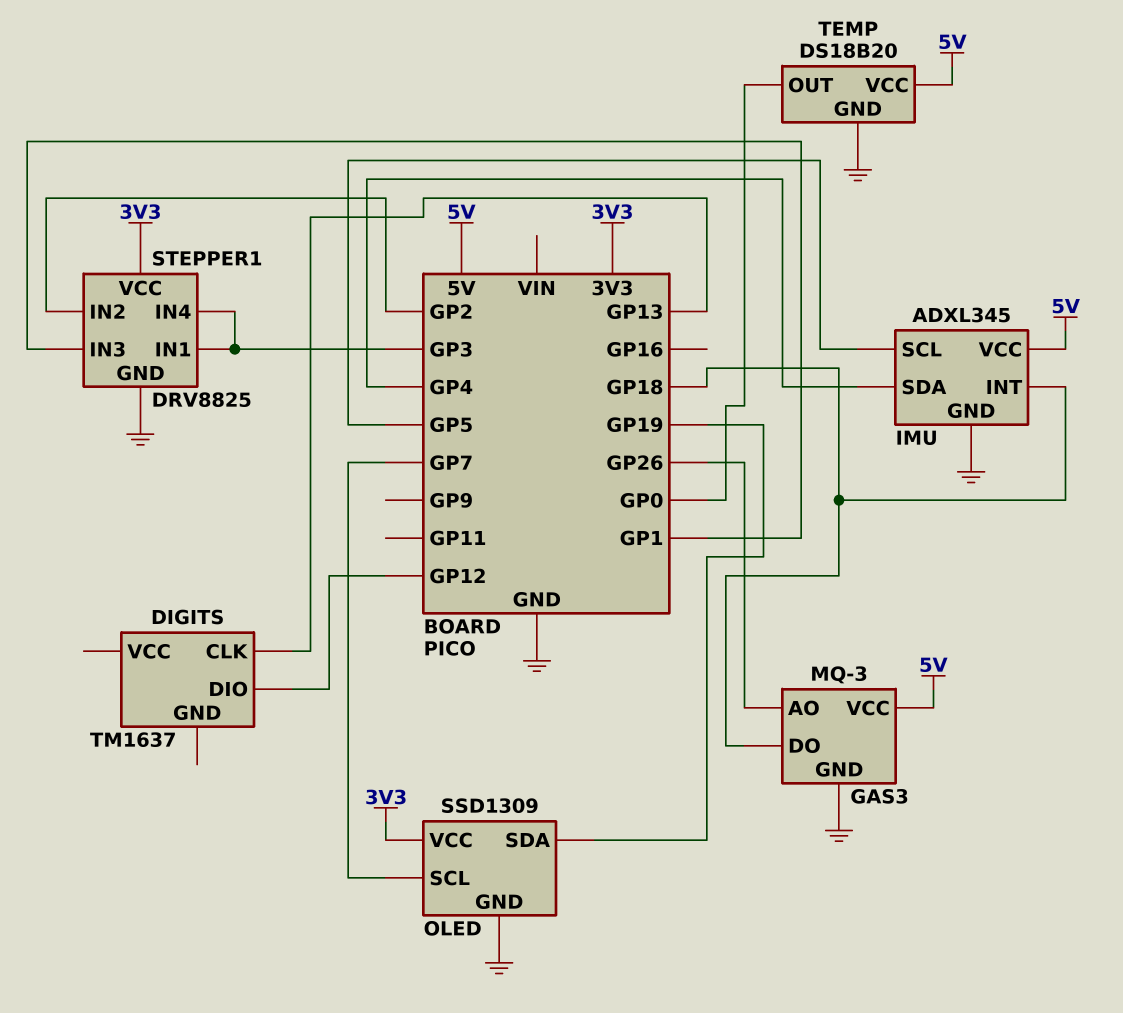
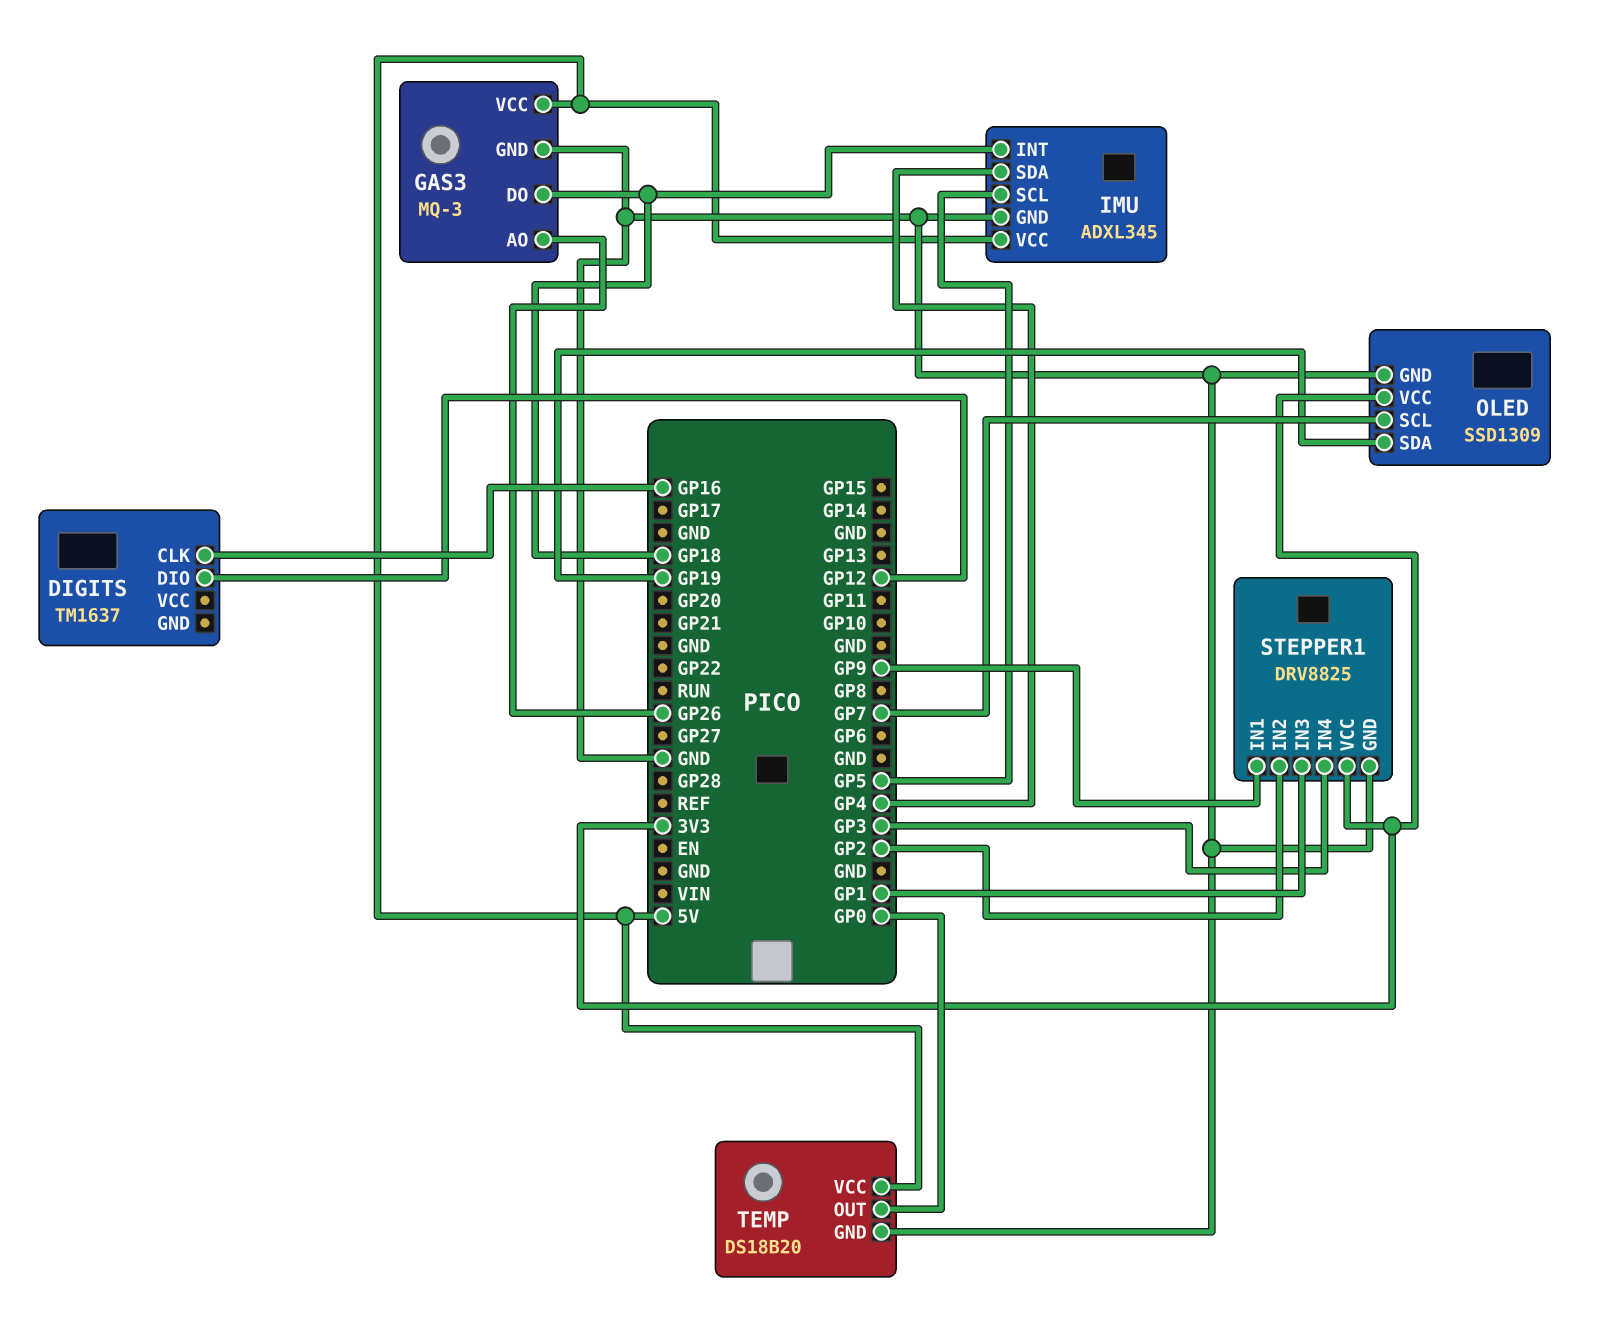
DIGITS pin CLK: GP13 -> GP16
STEPPER1 pin IN1: GP3 -> GP9

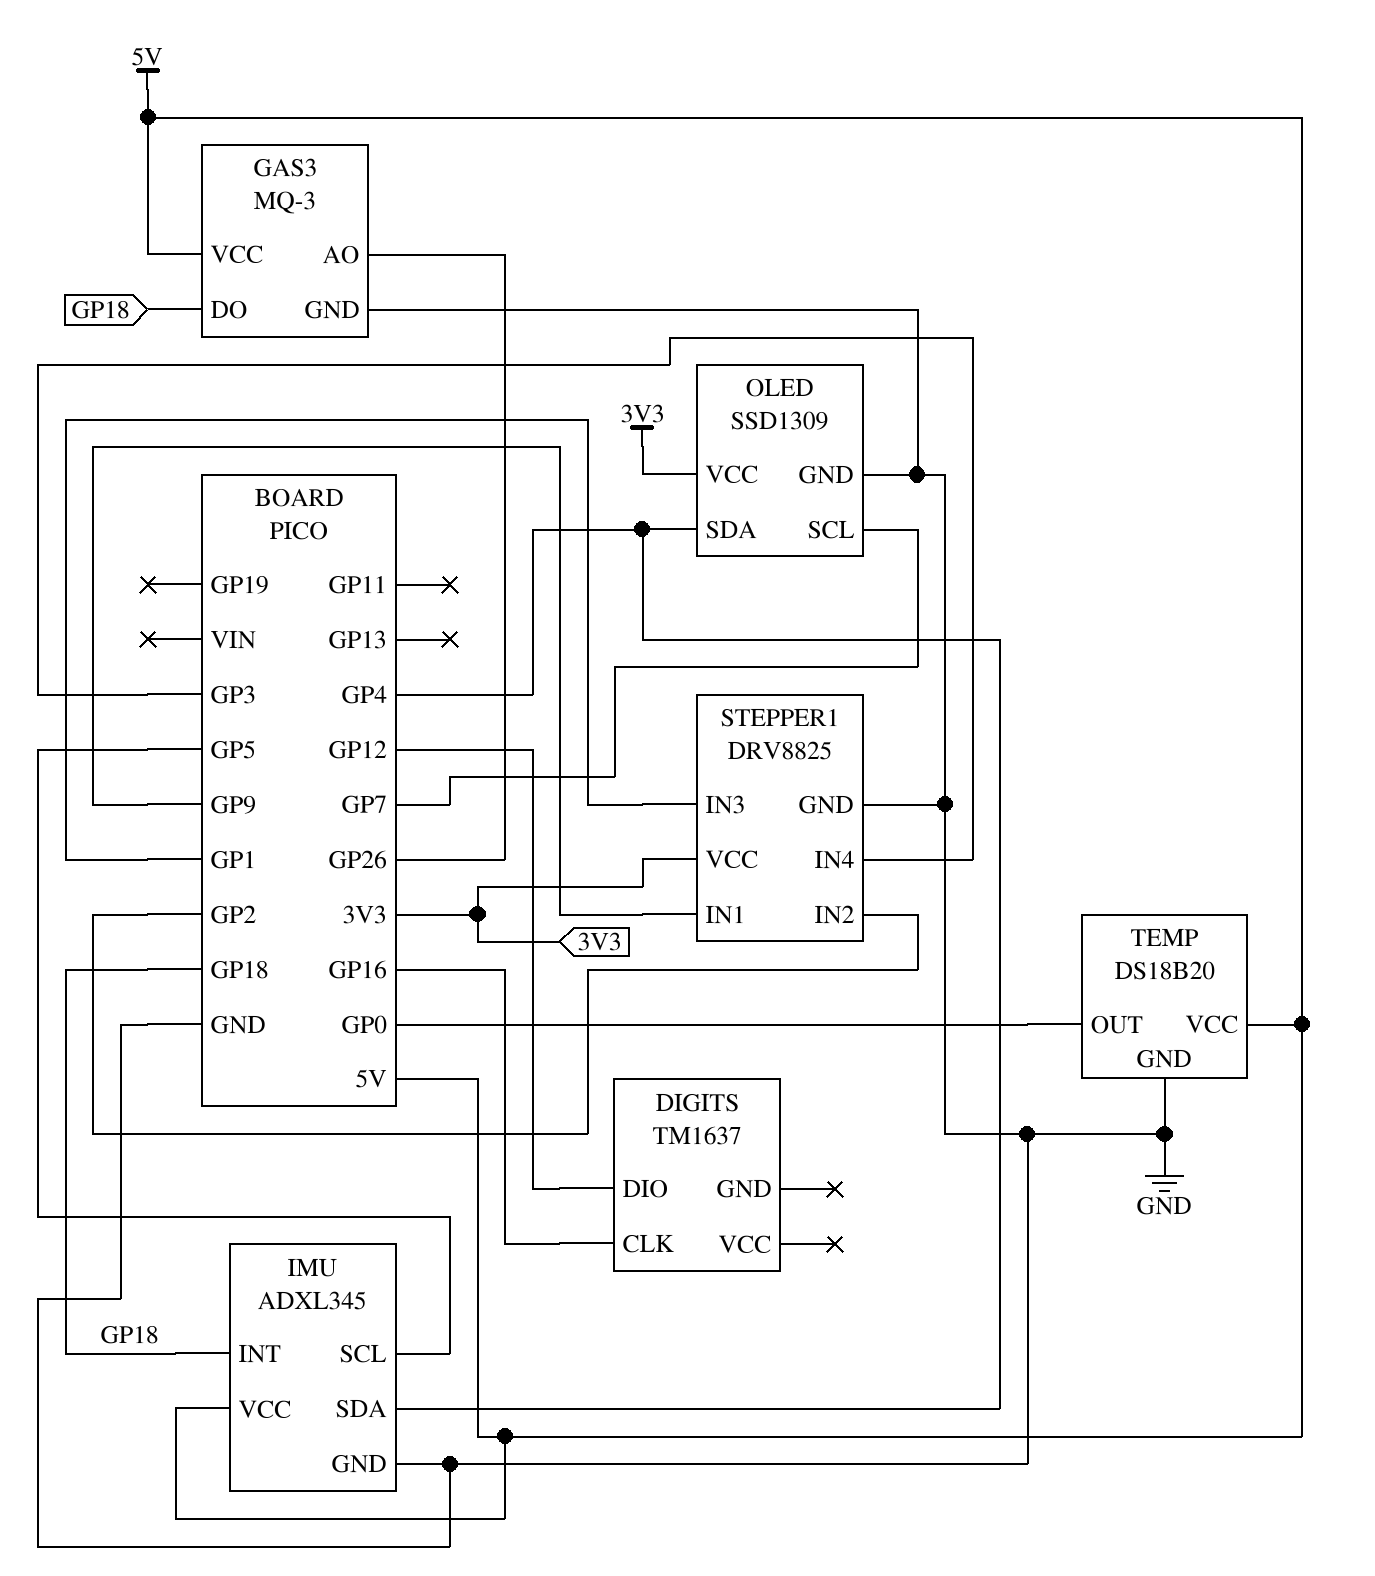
OLED pin SDA: GP19 -> GP4

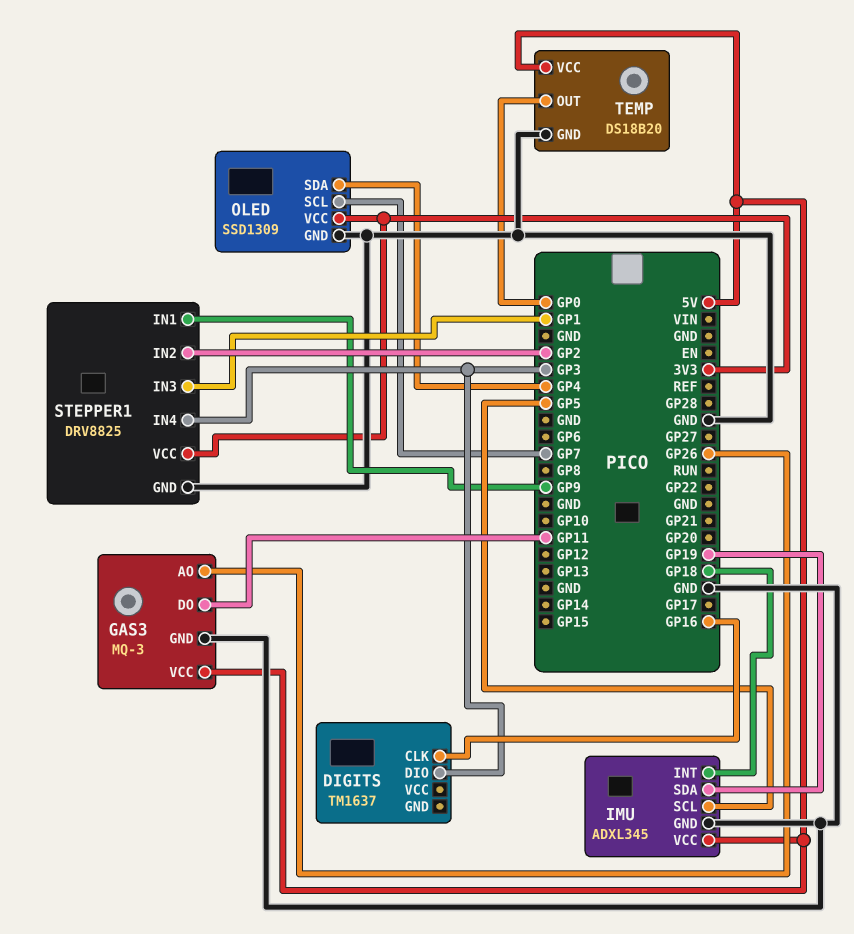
DIGITS pin DIO: GP12 -> GP3
GAS3 pin DO: GP18 -> GP11
IMU pin SDA: GP4 -> GP19

